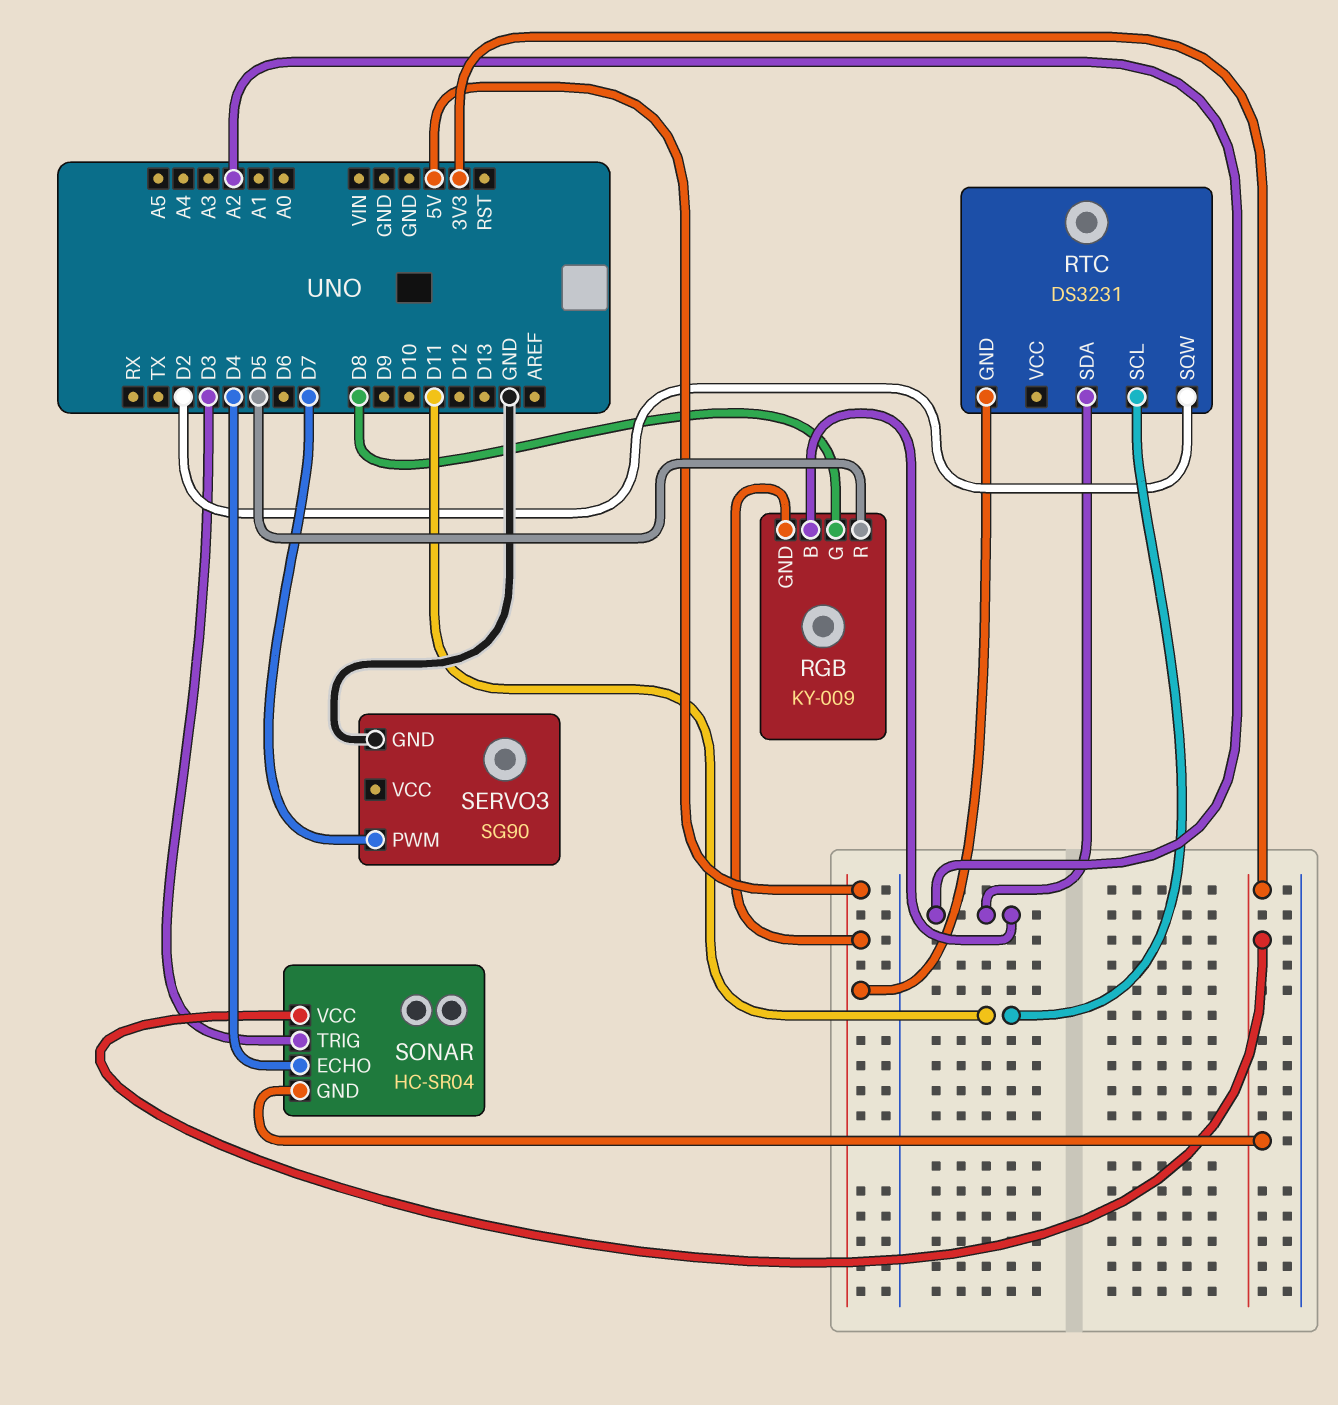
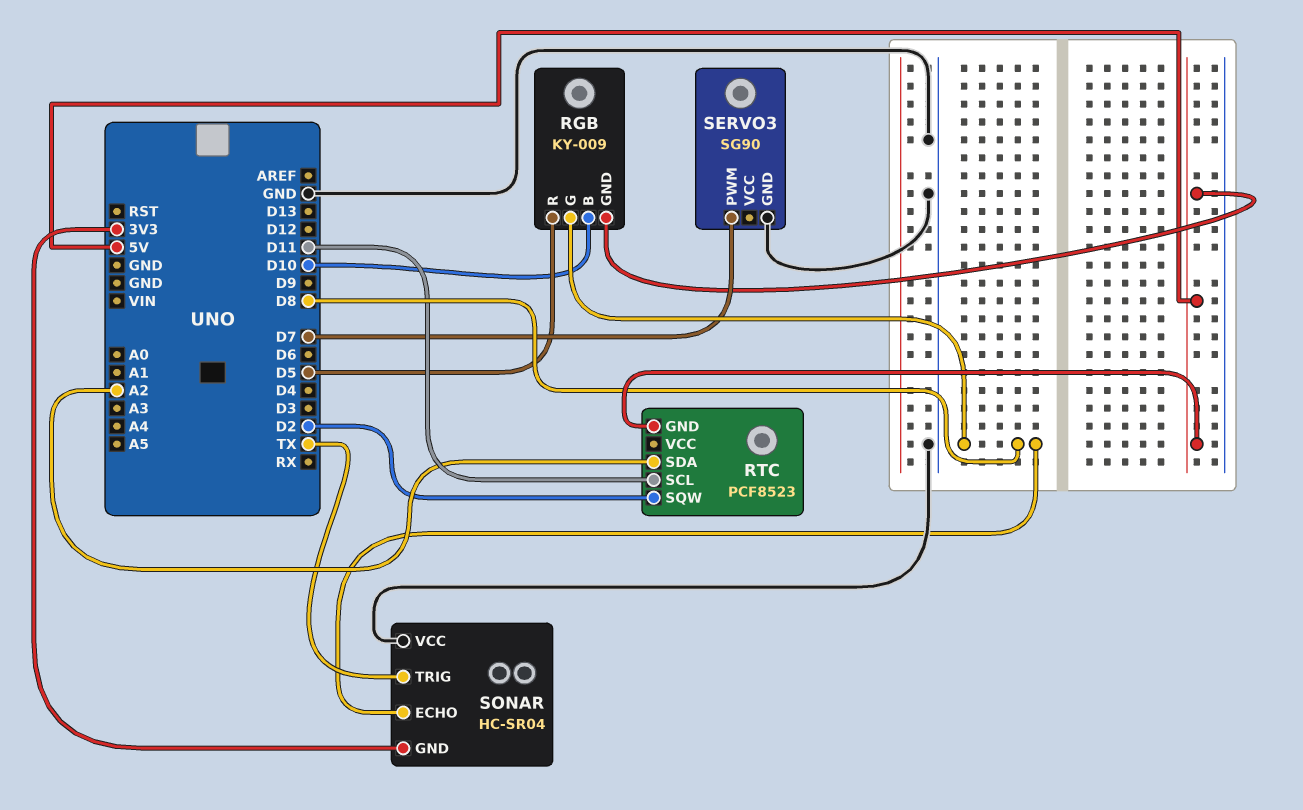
RGB pin B: A2 -> D10
RTC: DS3231 -> PCF8523
SONAR pin ECHO: D4 -> D8
SONAR pin TRIG: D3 -> TX
SONAR pin VCC: 3V3 -> GND

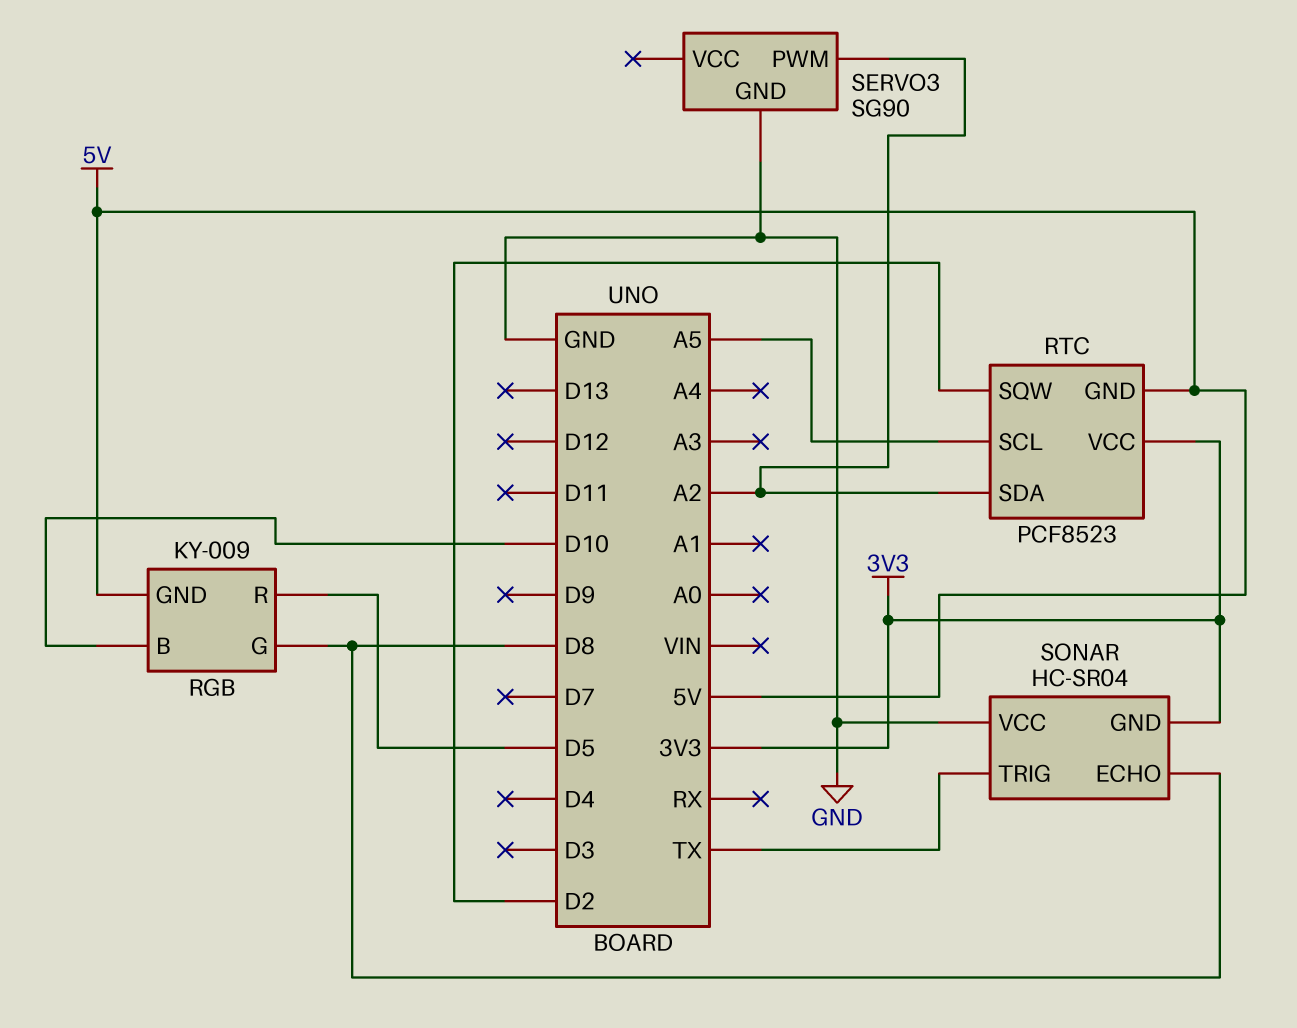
RTC pin SCL: D11 -> A5
RTC pin VCC: none -> 3V3
SERVO3 pin PWM: D7 -> A2

